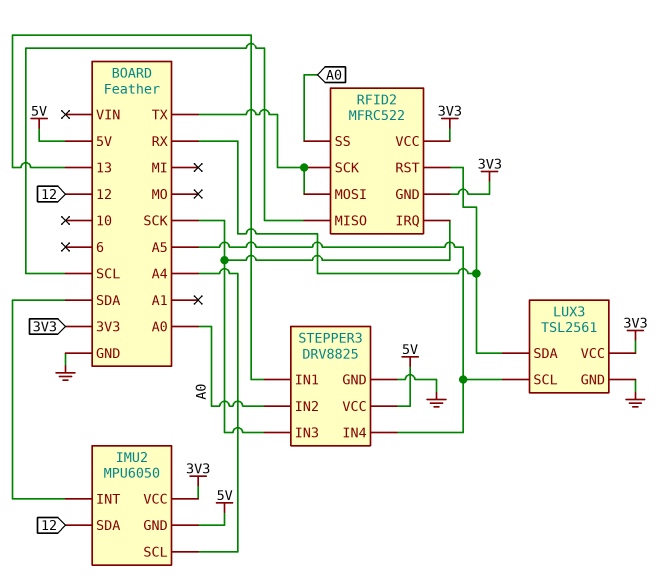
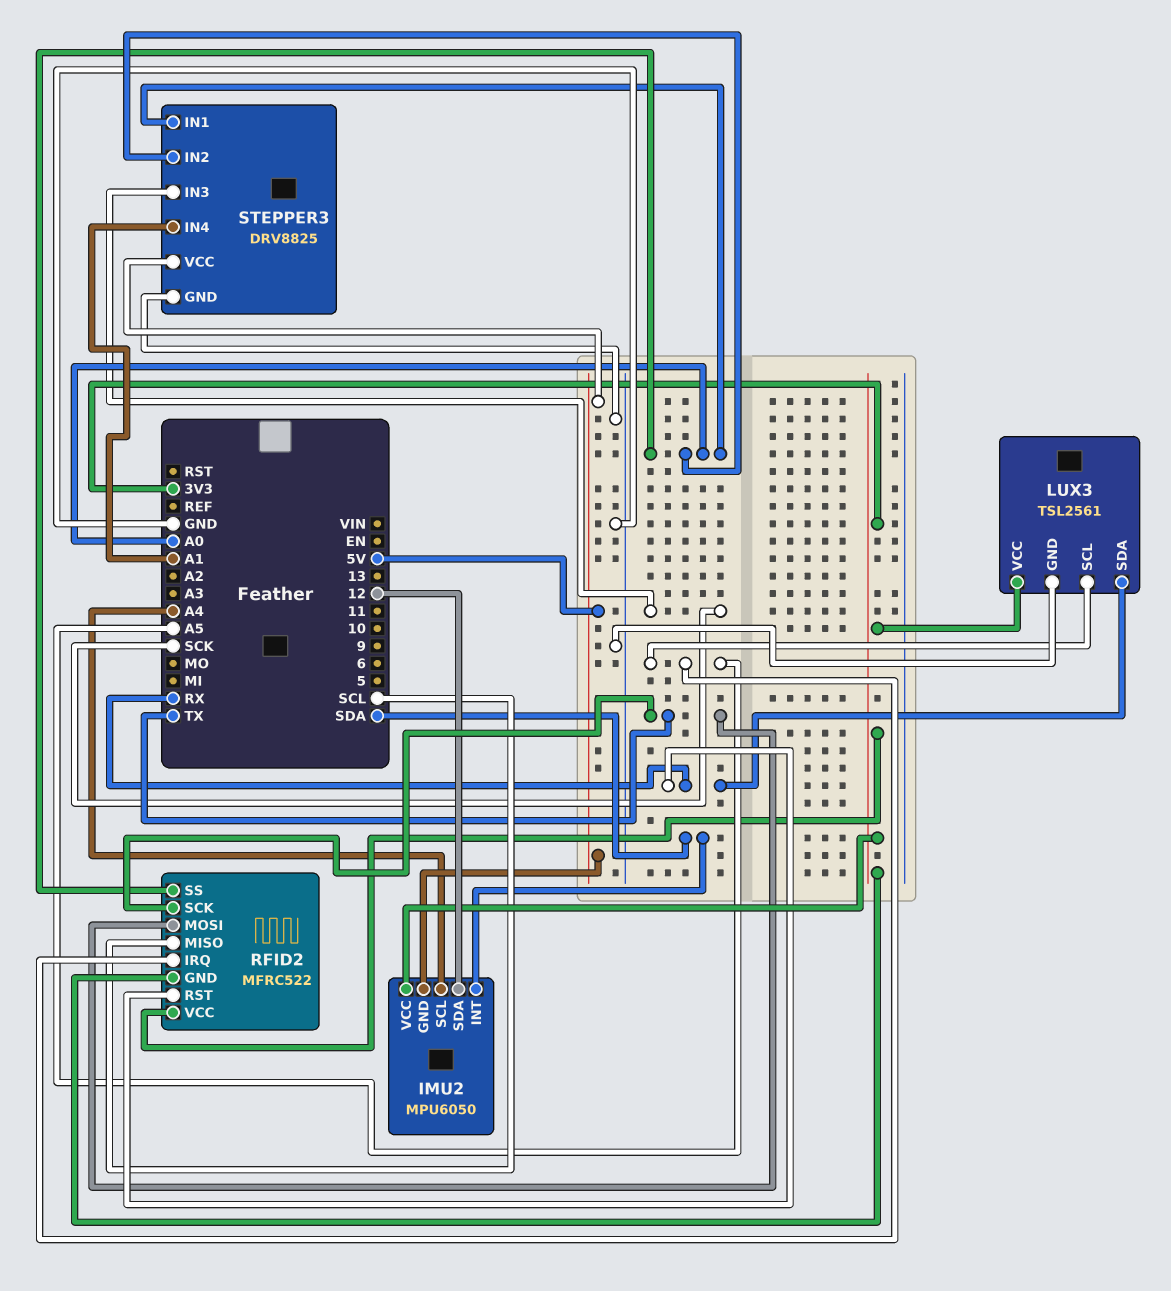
RFID2 pin IRQ: SCK -> A5
STEPPER3 pin IN1: 13 -> A0
STEPPER3 pin IN4: A5 -> A1

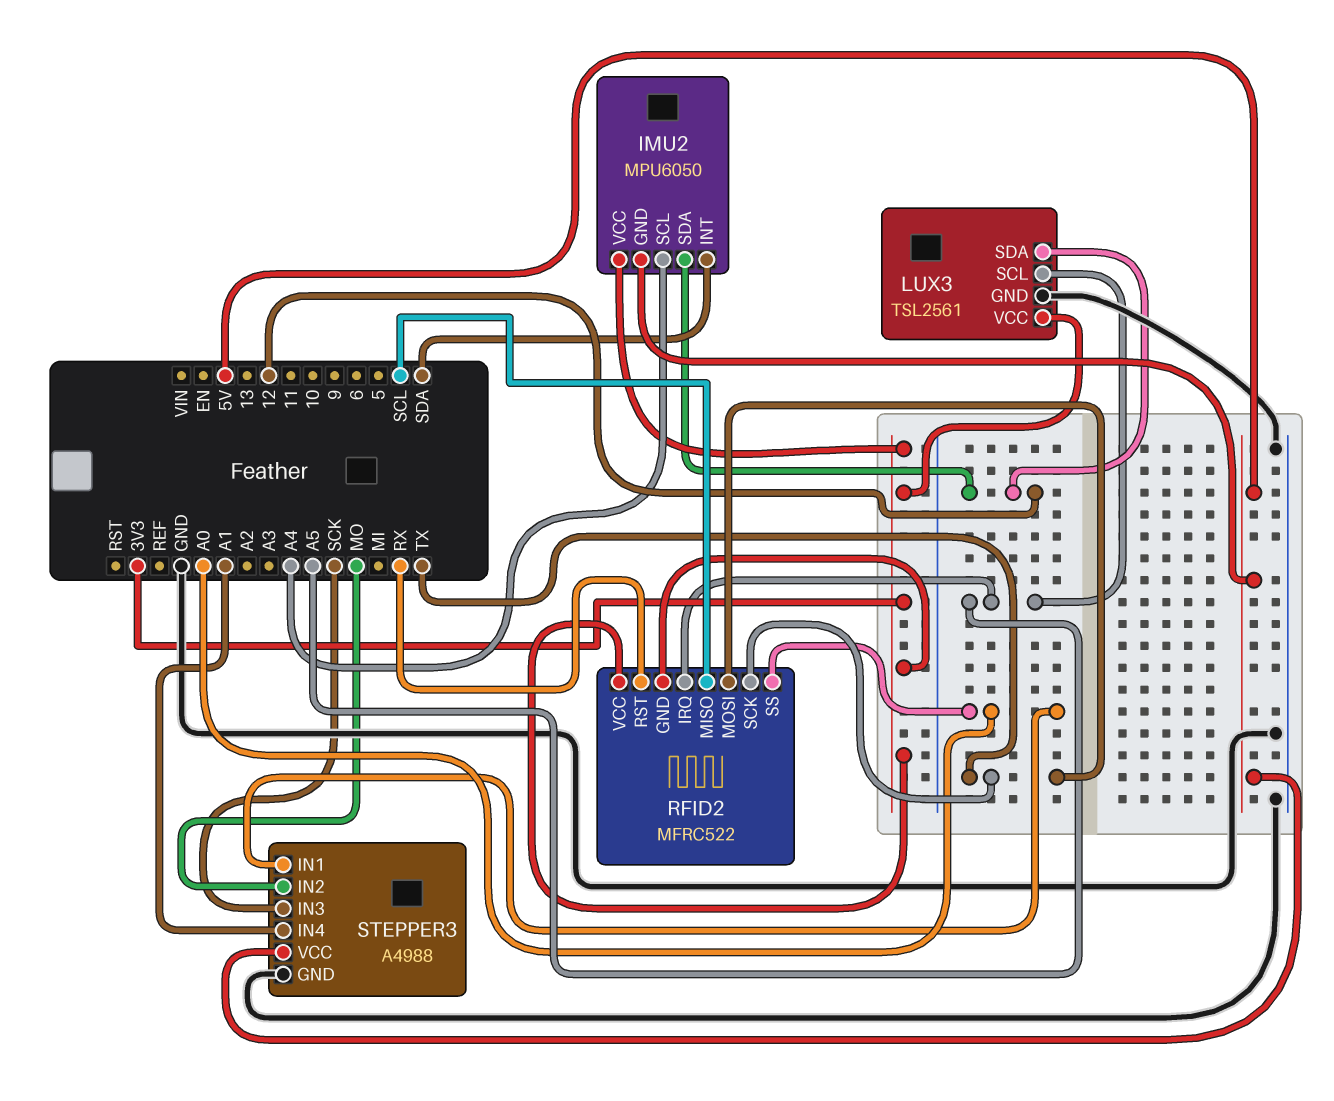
LUX3 pin SDA: RX -> 12
STEPPER3: DRV8825 -> A4988
STEPPER3 pin IN2: A0 -> MO

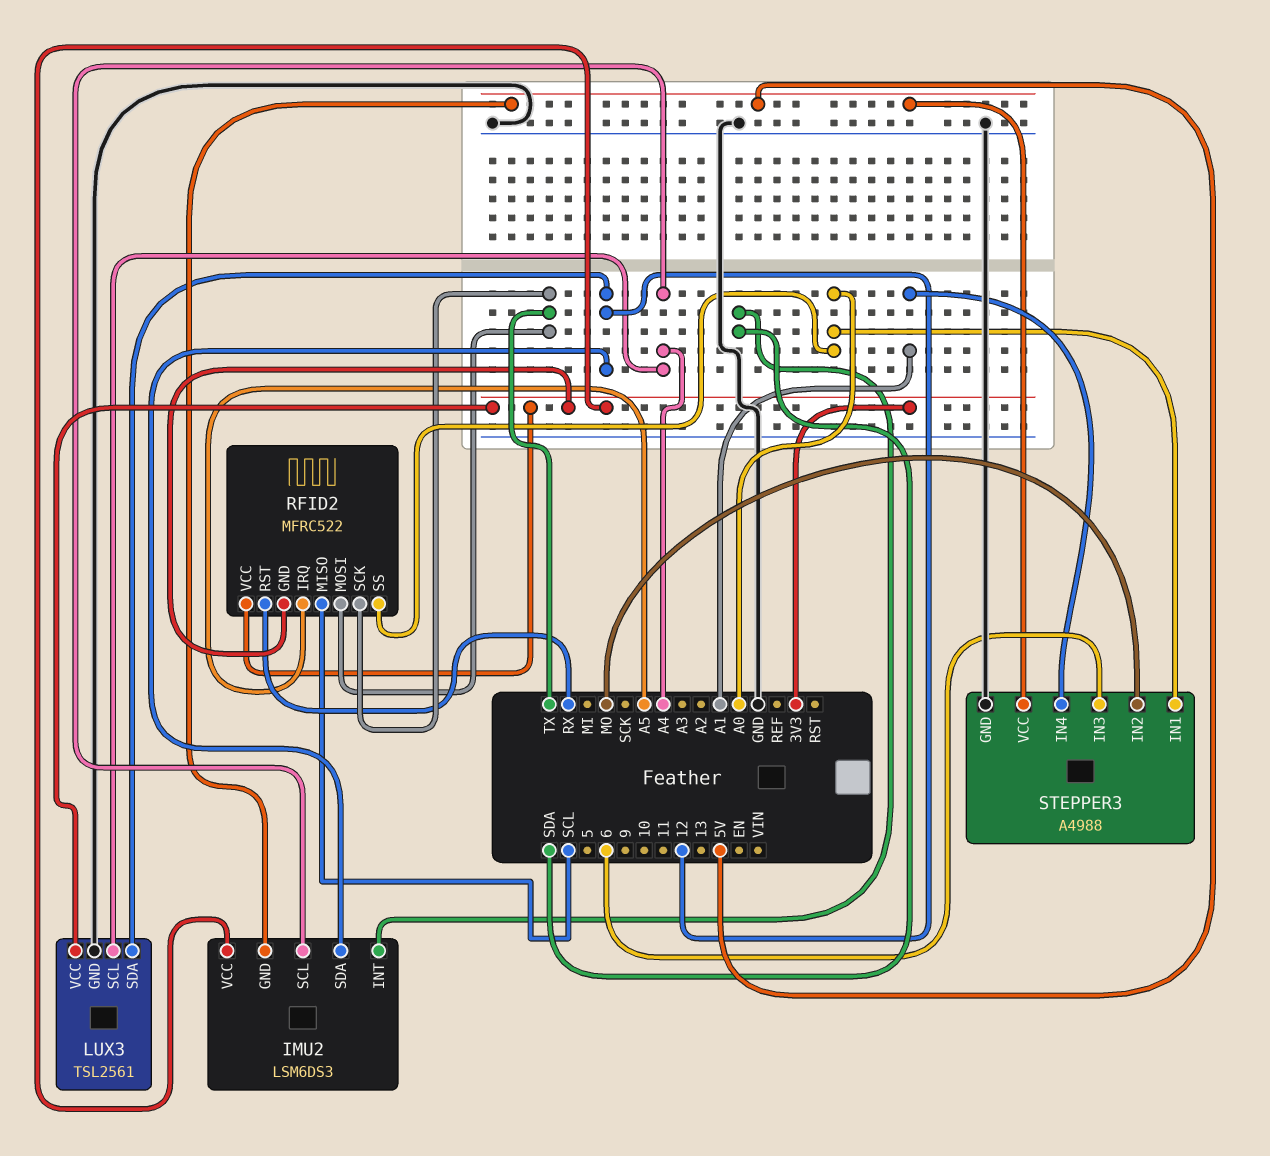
IMU2: MPU6050 -> LSM6DS3
LUX3 pin SCL: A5 -> A4
STEPPER3 pin IN3: SCK -> 6

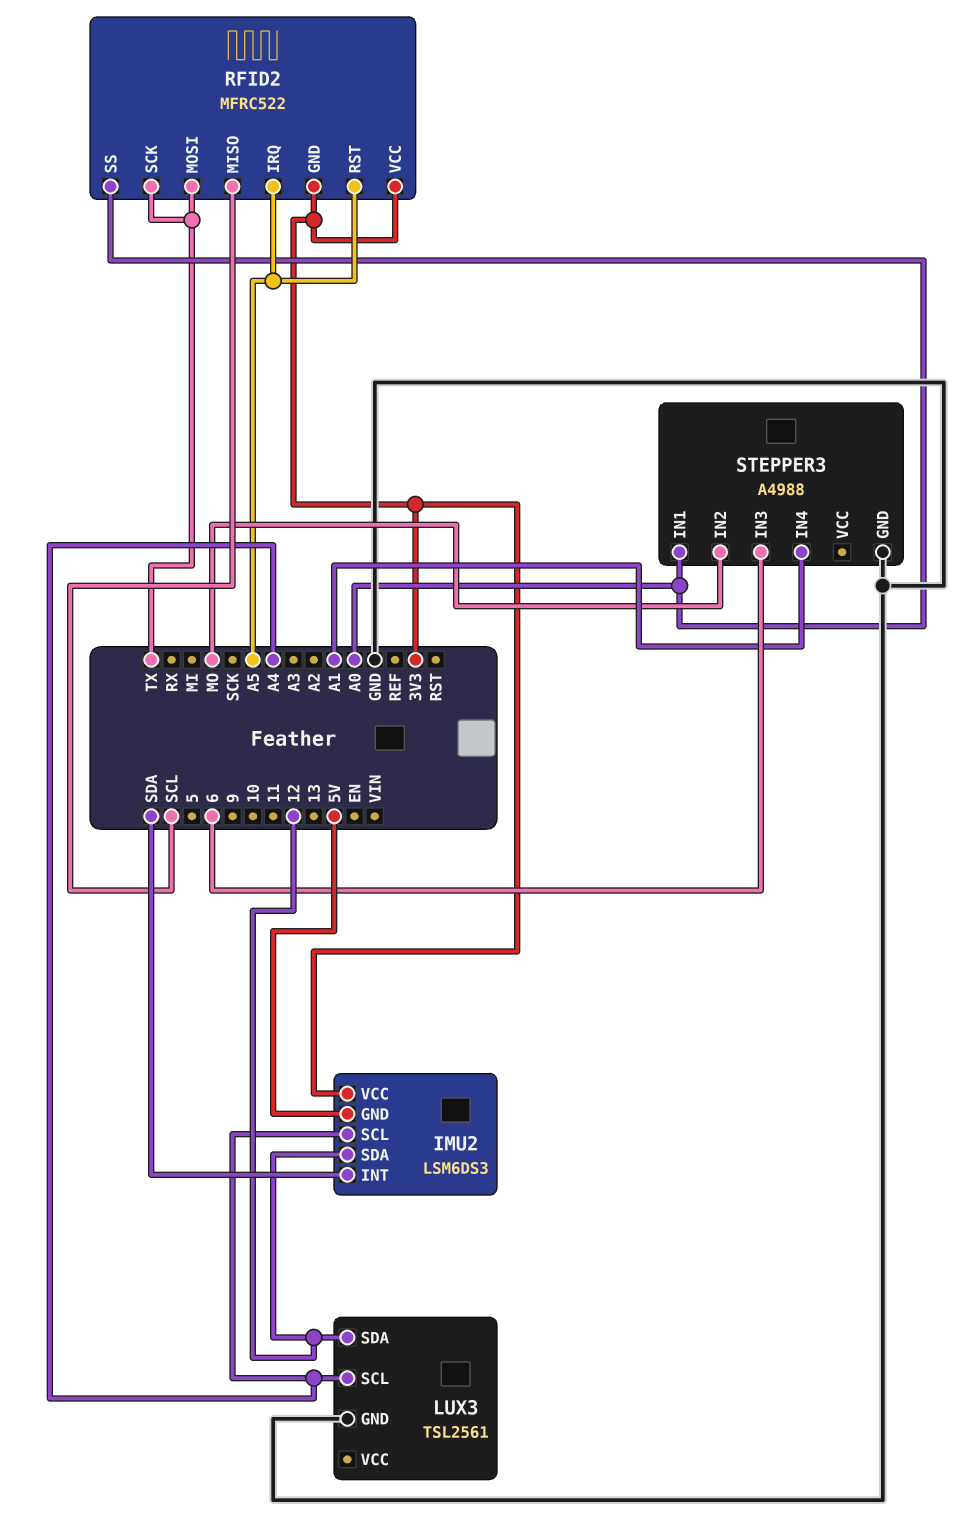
LUX3 pin VCC: 3V3 -> none
RFID2 pin RST: RX -> A5
STEPPER3 pin VCC: 5V -> none

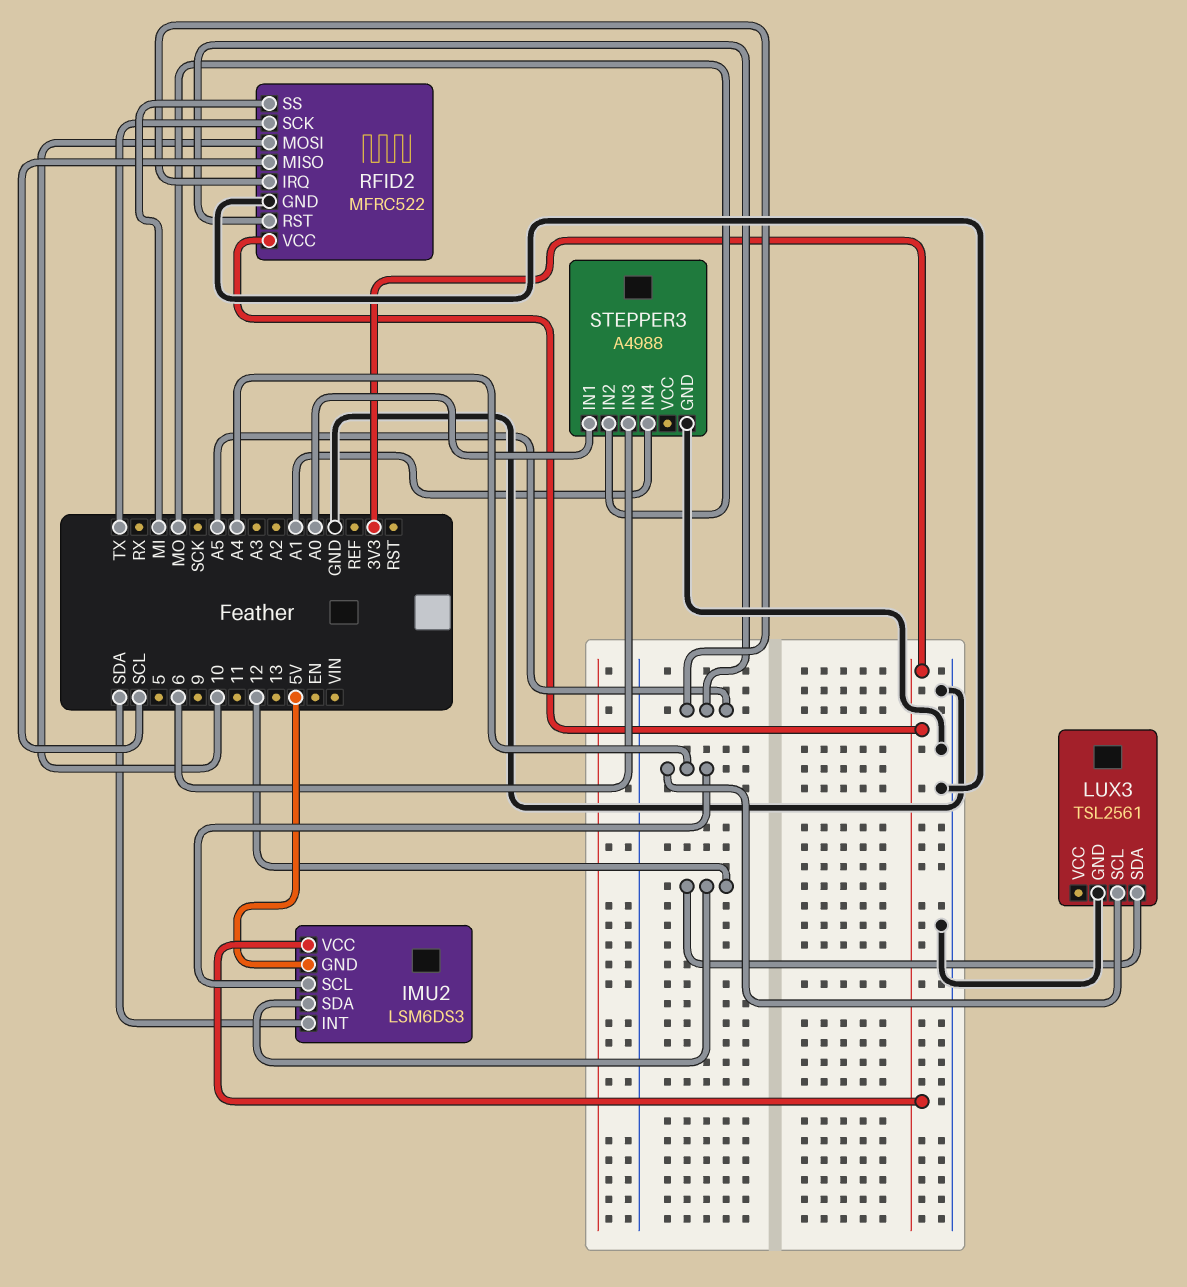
RFID2 pin GND: 3V3 -> GND
RFID2 pin MOSI: TX -> 10
RFID2 pin SS: A0 -> MI

